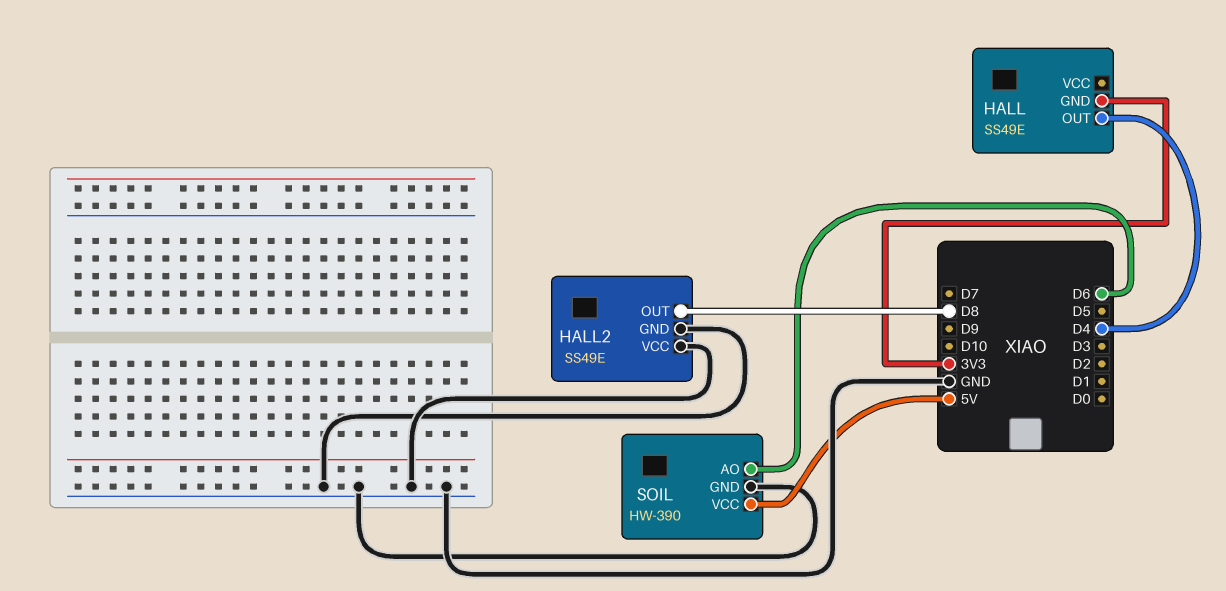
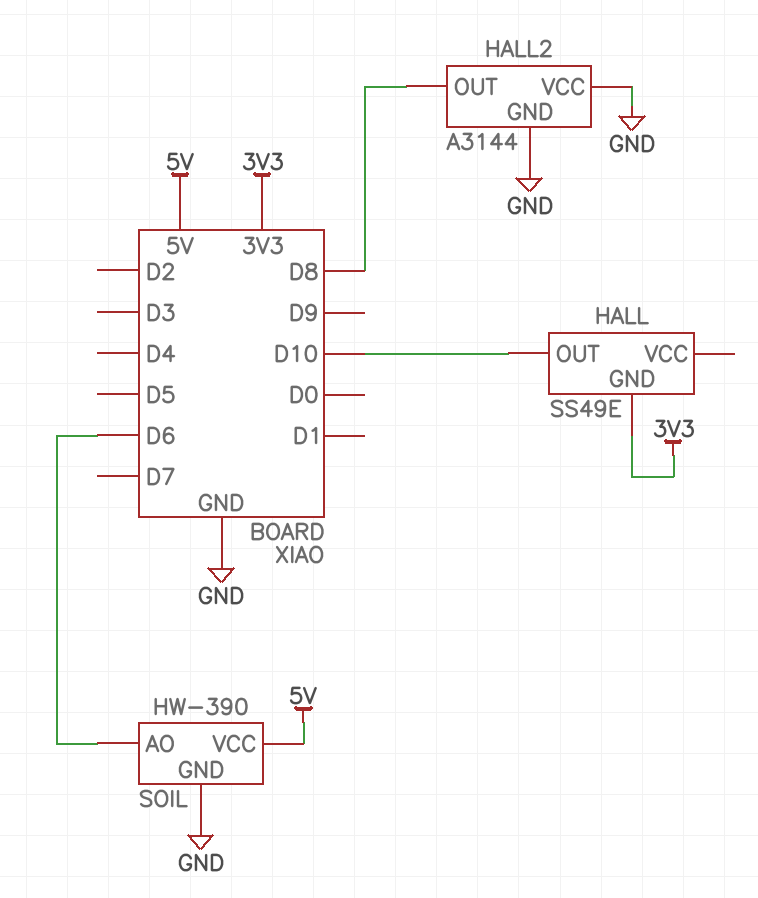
HALL pin OUT: D4 -> D10
HALL2: SS49E -> A3144

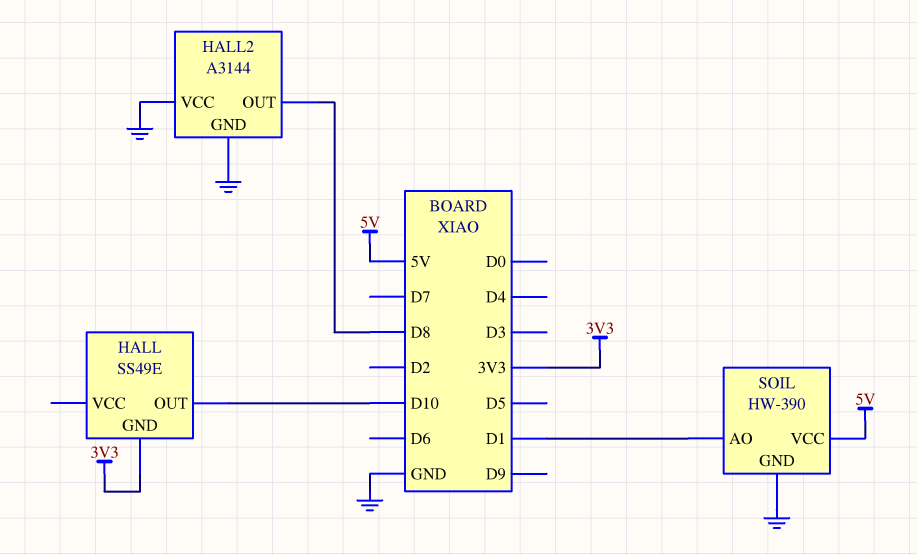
SOIL pin AO: D6 -> D1

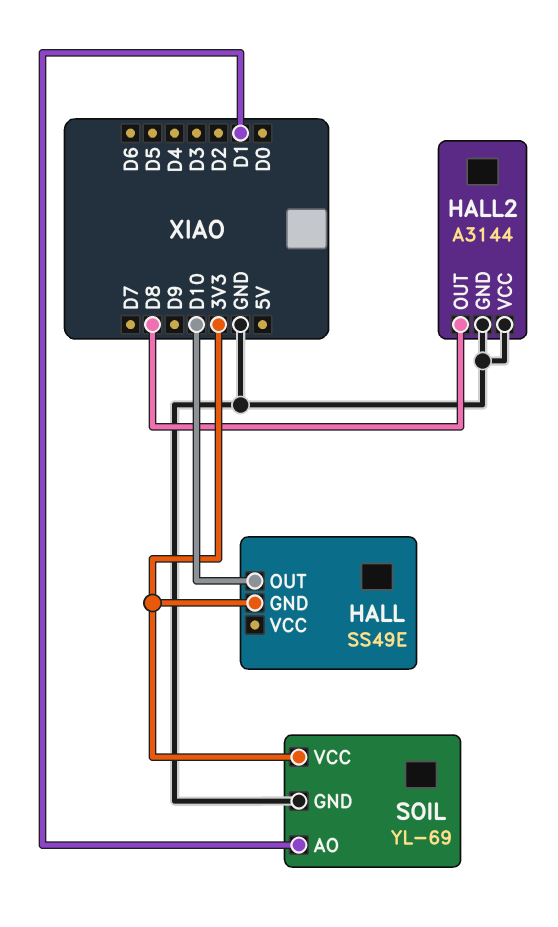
SOIL: HW-390 -> YL-69
SOIL pin VCC: 5V -> 3V3

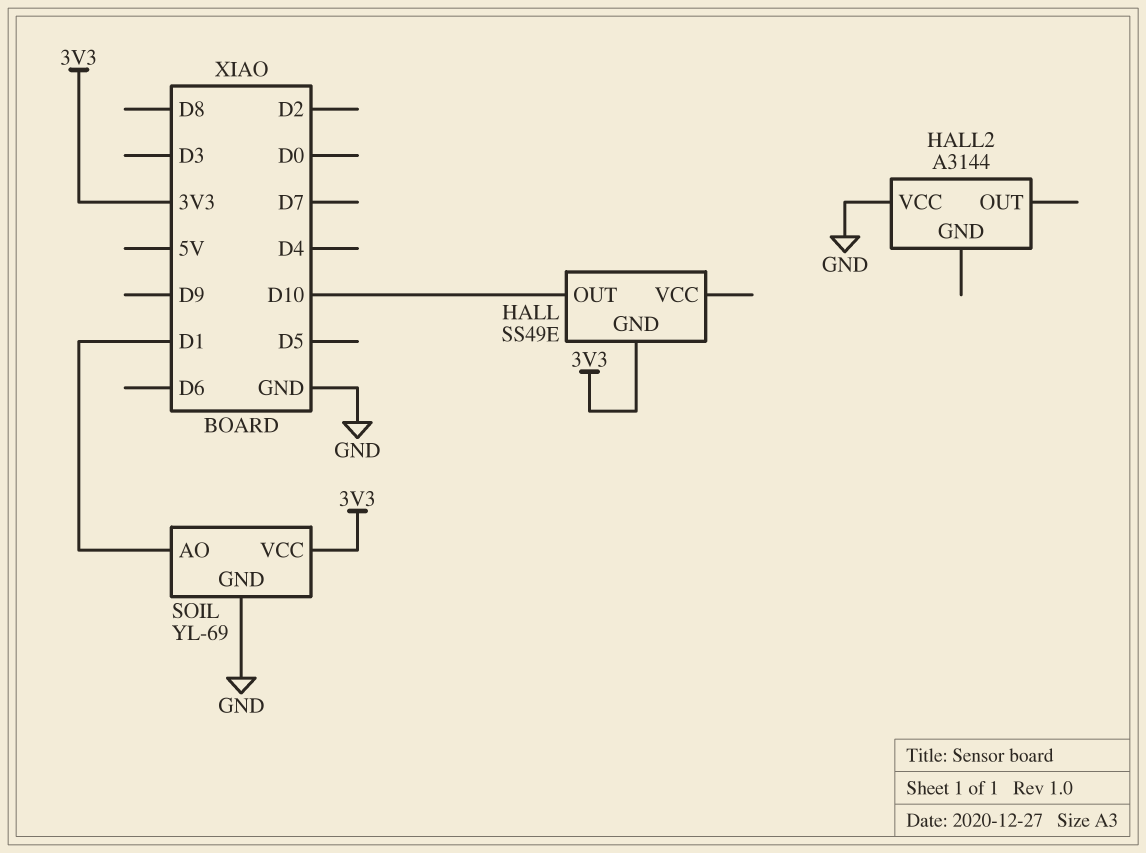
HALL2 pin GND: GND -> none
HALL2 pin OUT: D8 -> none

